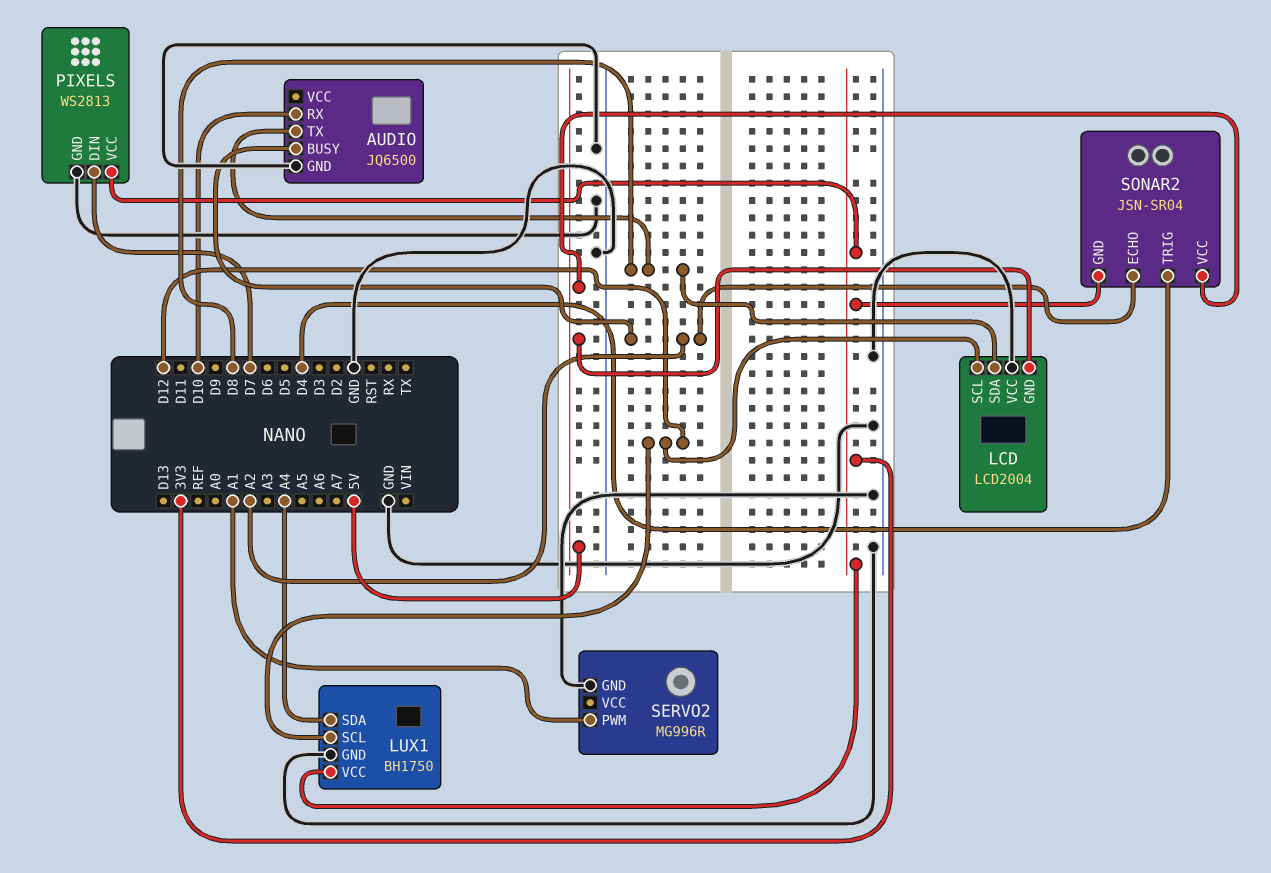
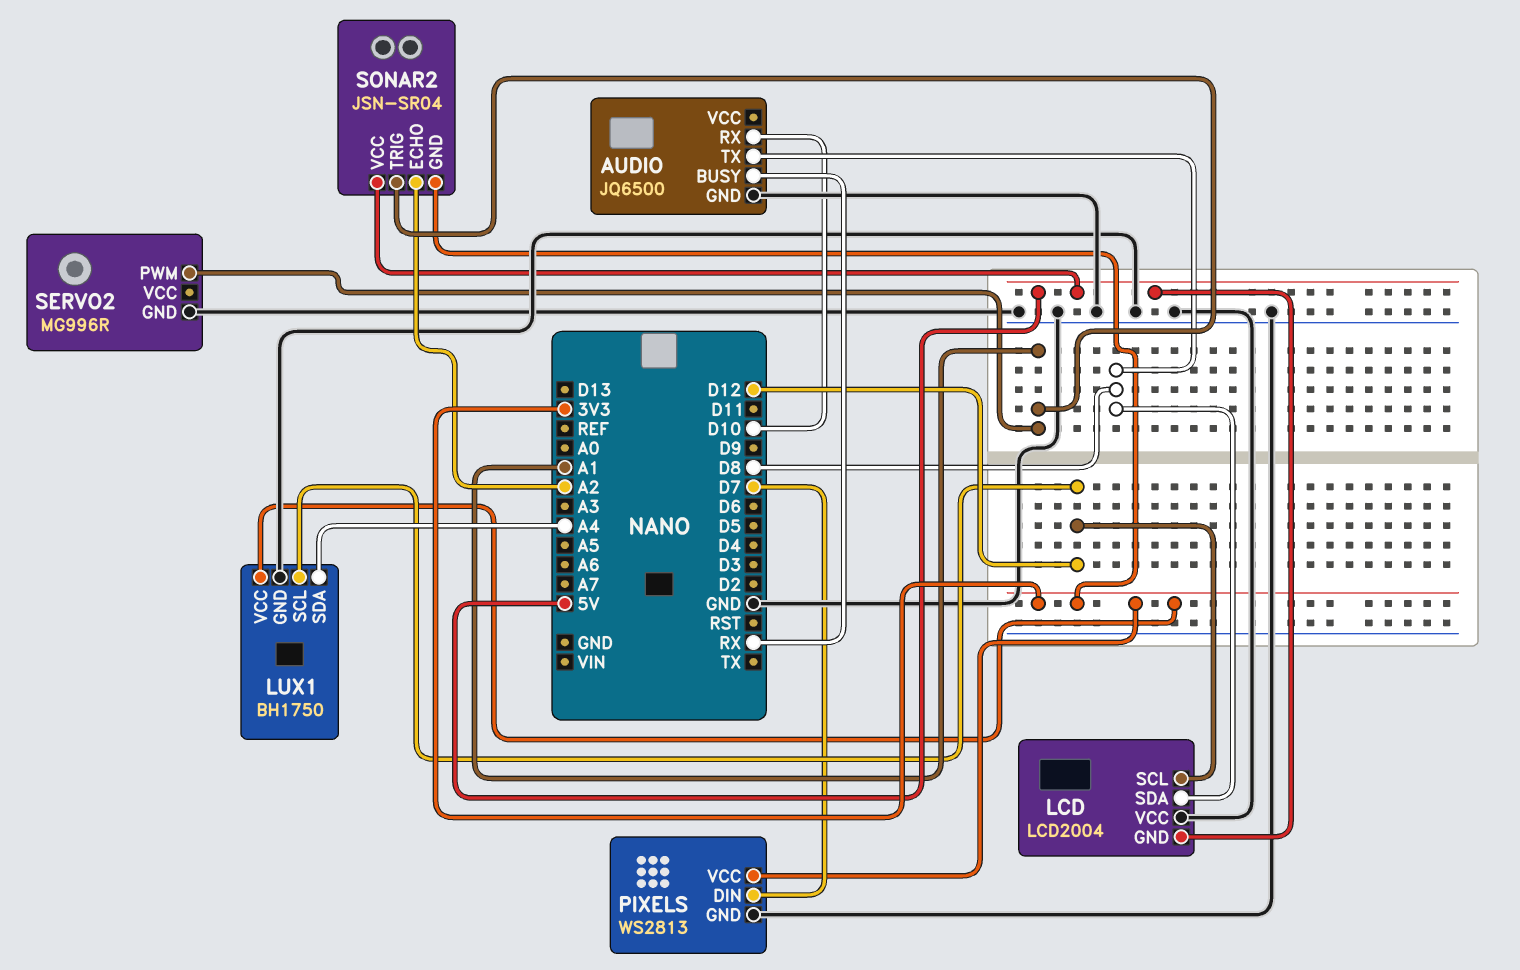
AUDIO pin BUSY: A2 -> RX
SONAR2 pin TRIG: D4 -> A1

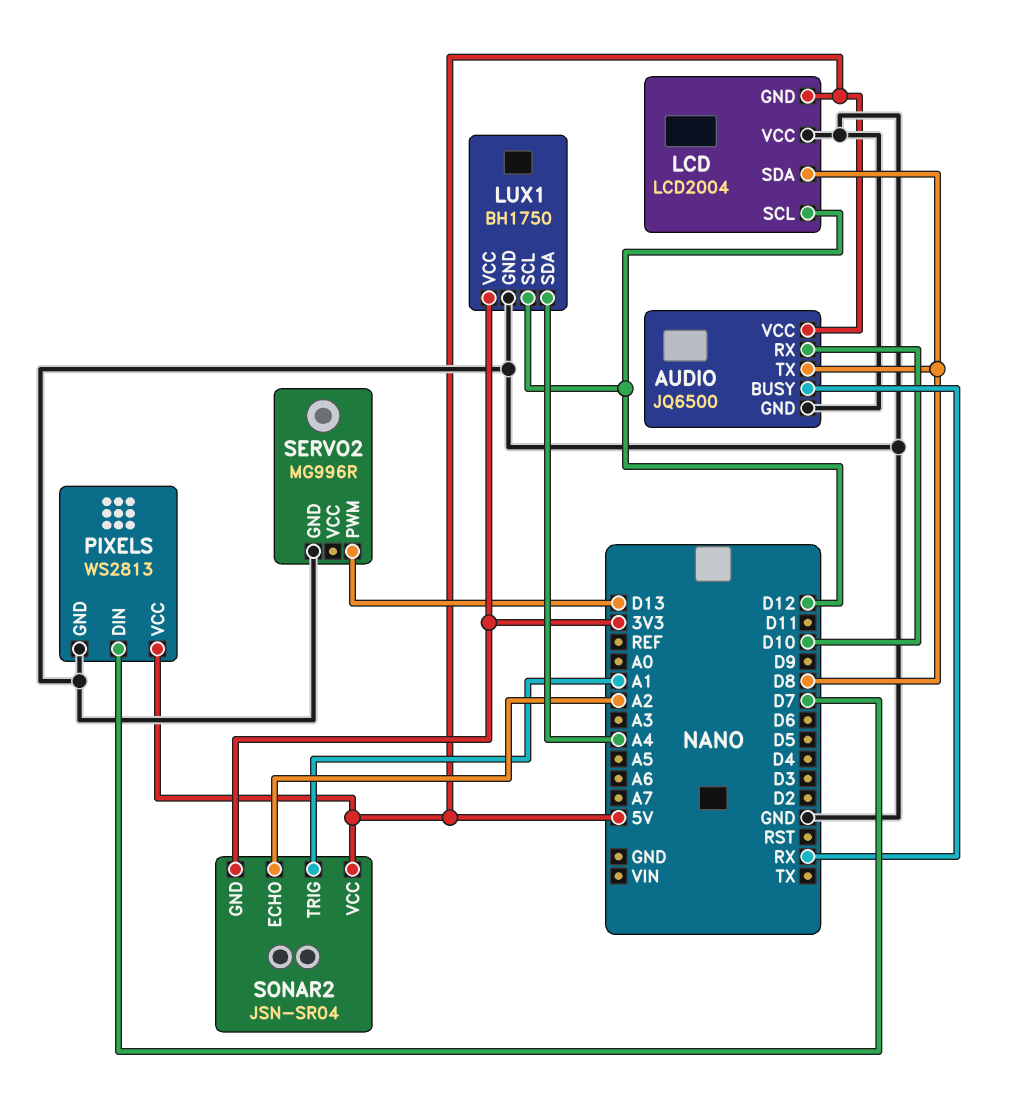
AUDIO pin VCC: none -> 5V
PIXELS pin VCC: 3V3 -> 5V
SERVO2 pin PWM: A1 -> D13

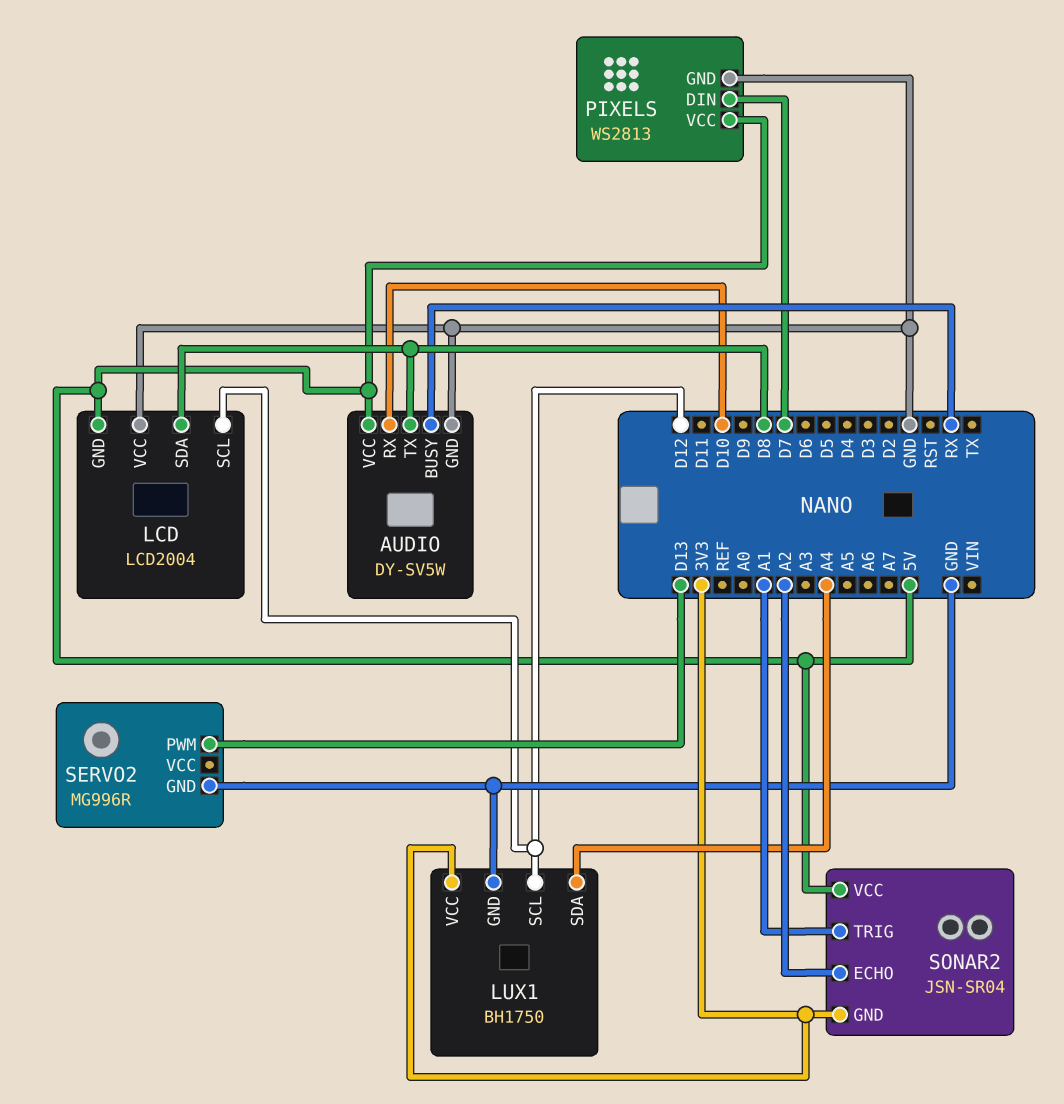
AUDIO: JQ6500 -> DY-SV5W

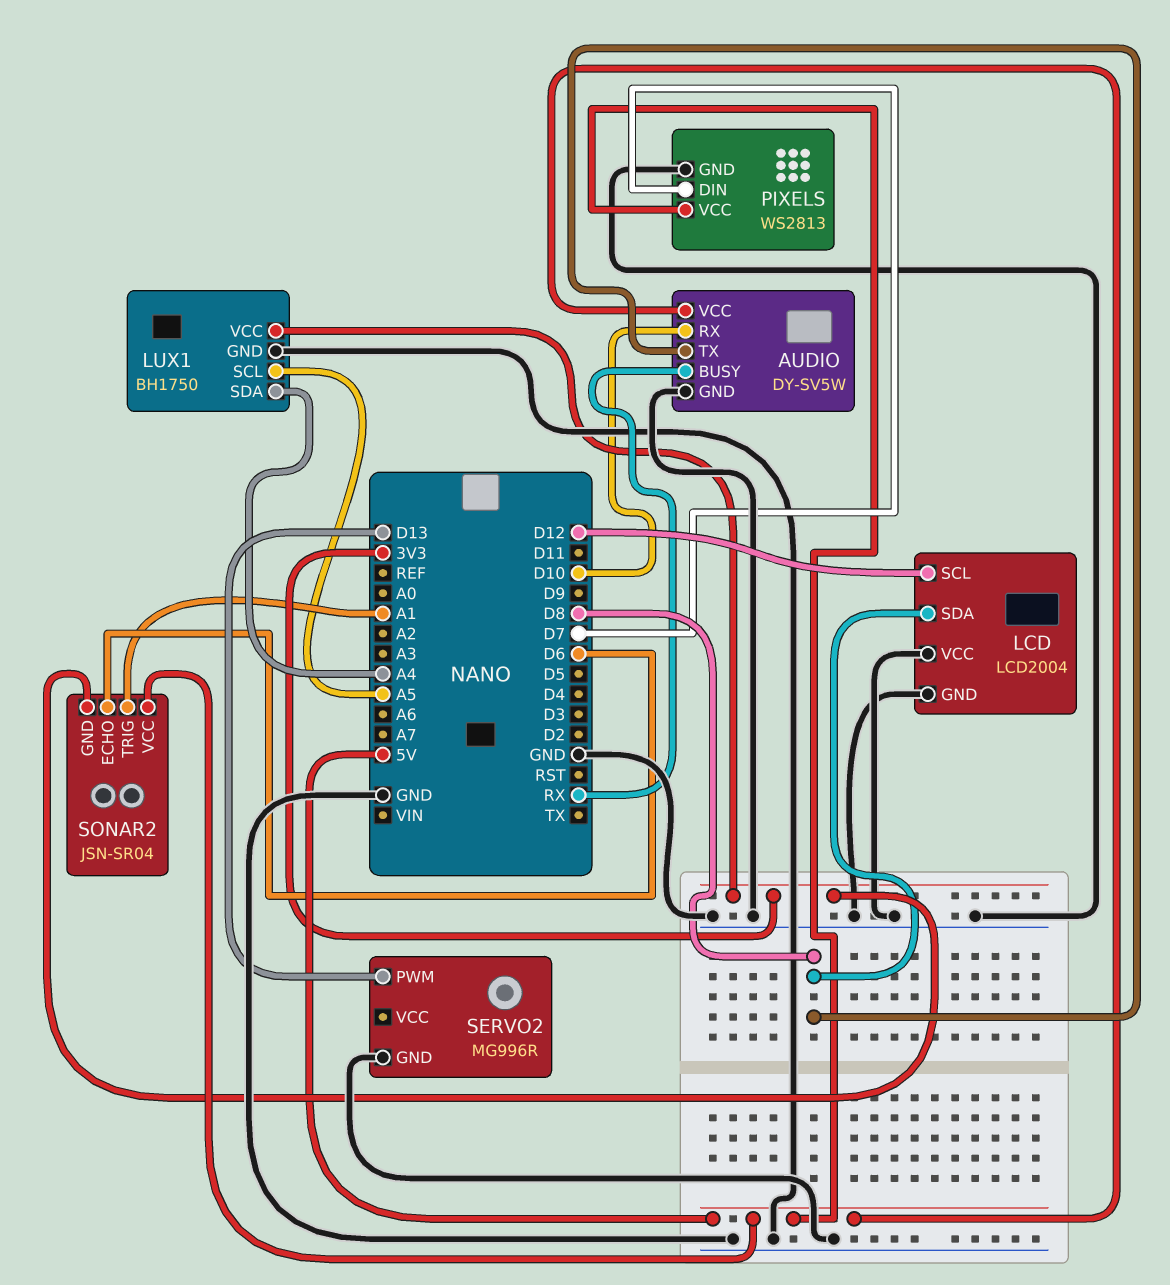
LCD pin GND: 5V -> GND
LUX1 pin SCL: D12 -> A5
SONAR2 pin ECHO: A2 -> D6

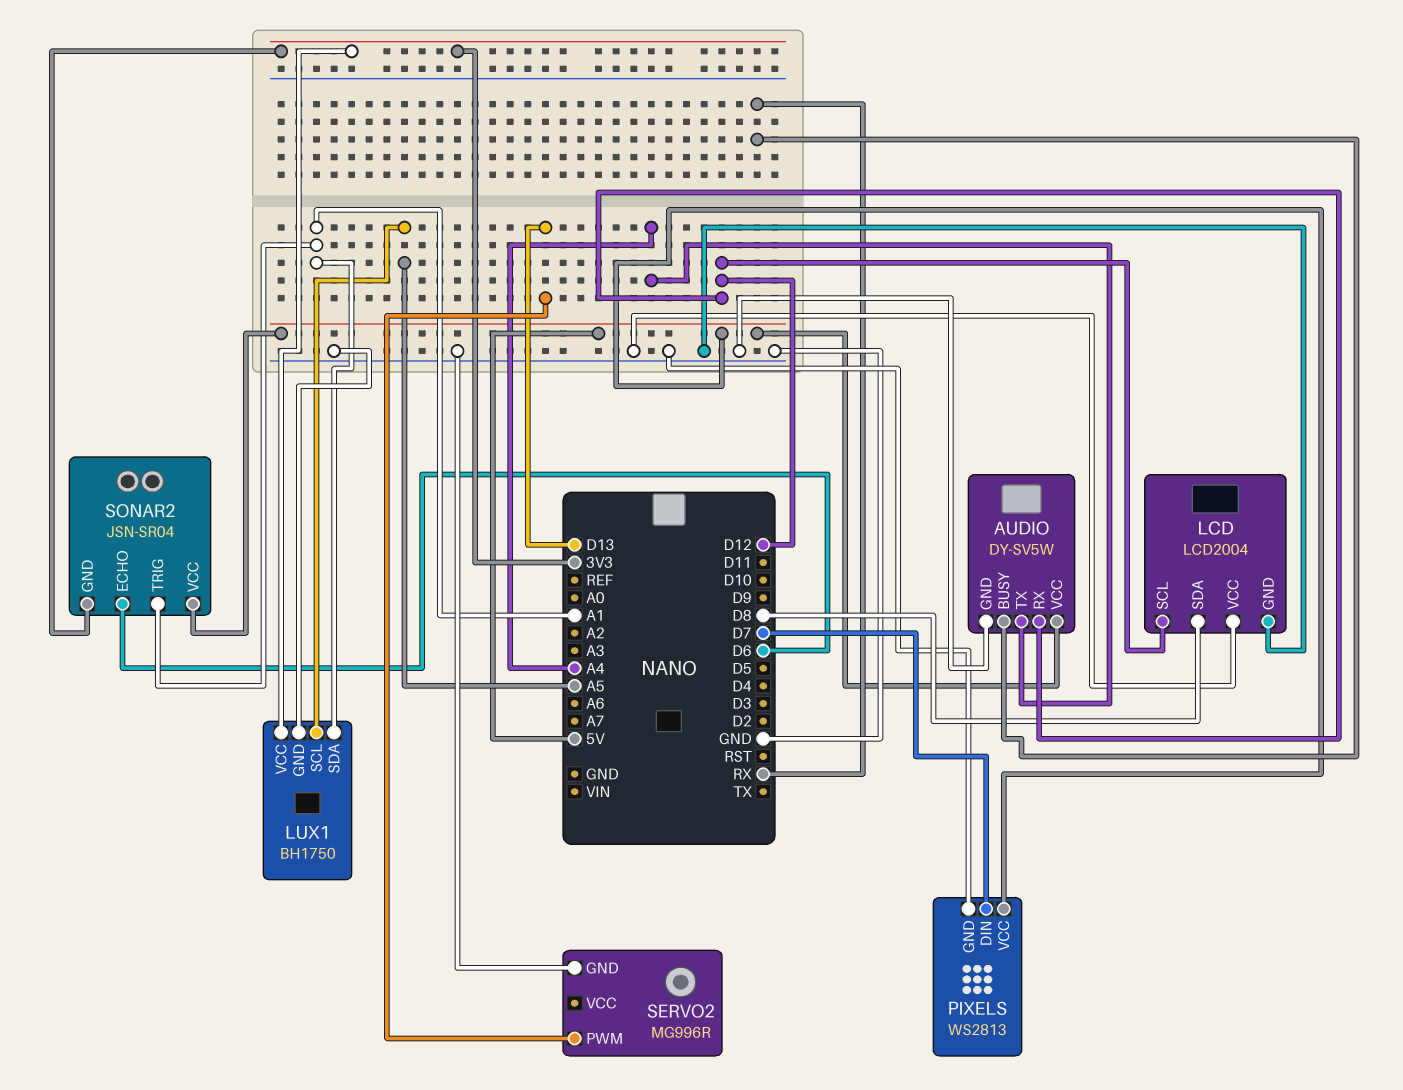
AUDIO pin RX: D10 -> D12
AUDIO pin TX: D8 -> A4
LUX1 pin SDA: A4 -> A1

